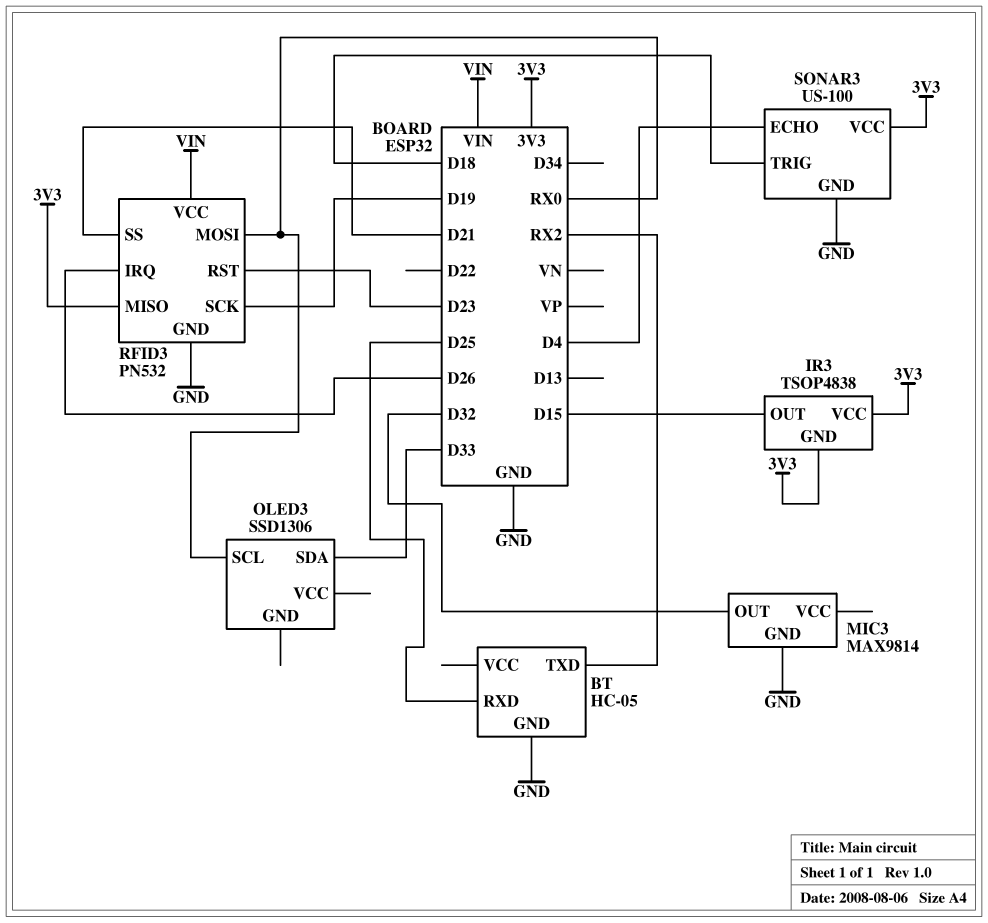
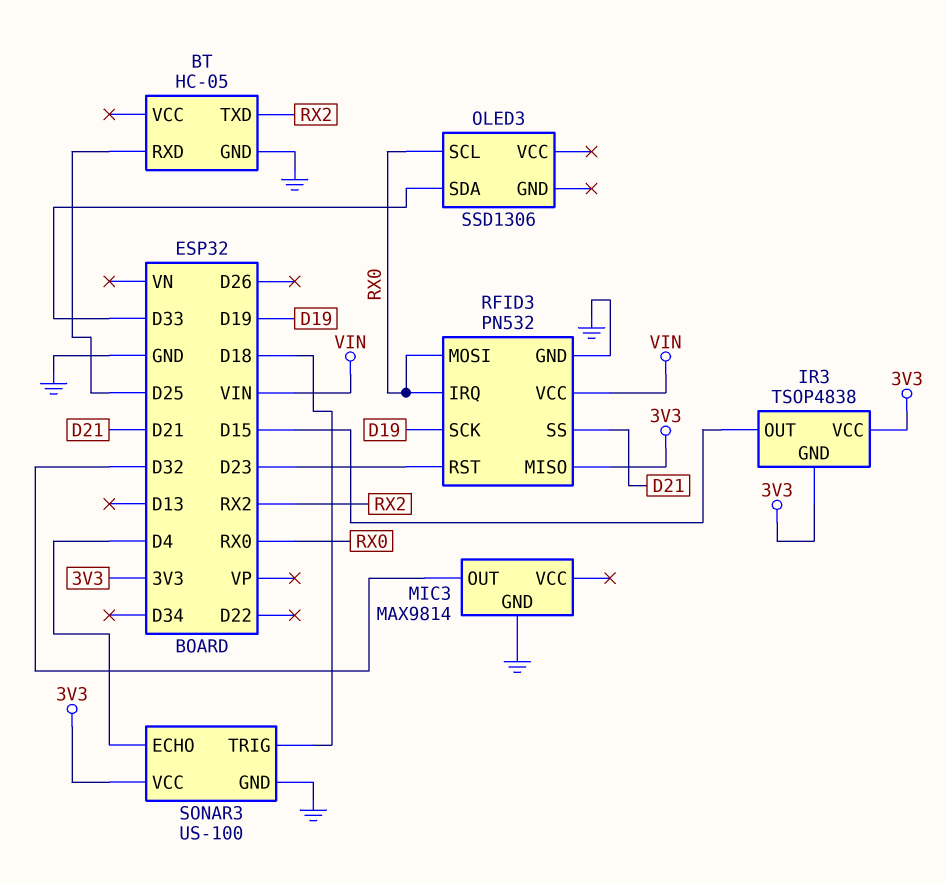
RFID3 pin IRQ: D26 -> RX0

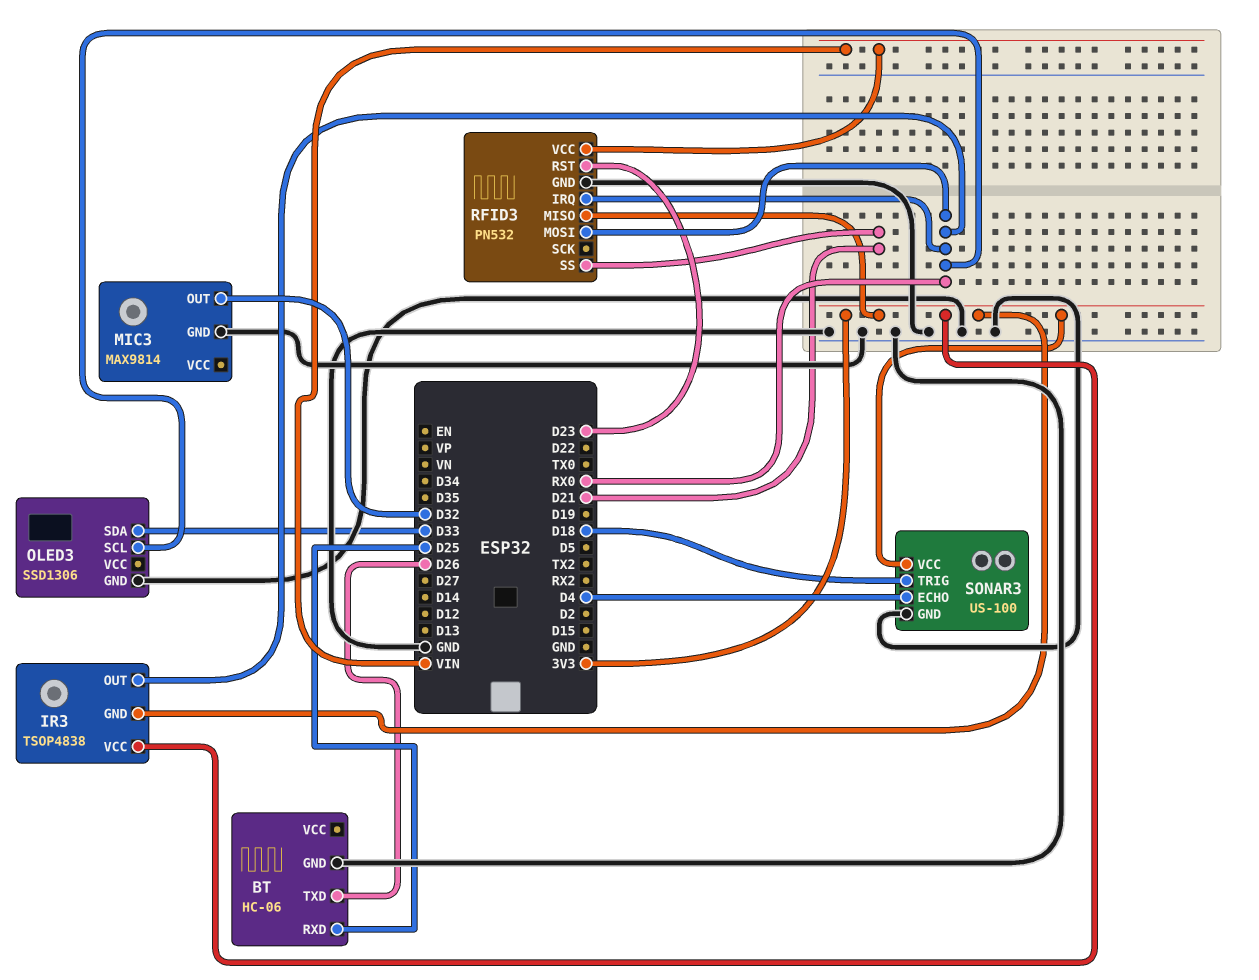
BT: HC-05 -> HC-06
BT pin TXD: RX2 -> D26
IR3 pin OUT: D15 -> RX0
OLED3 pin GND: none -> GND
RFID3 pin SCK: D19 -> none

